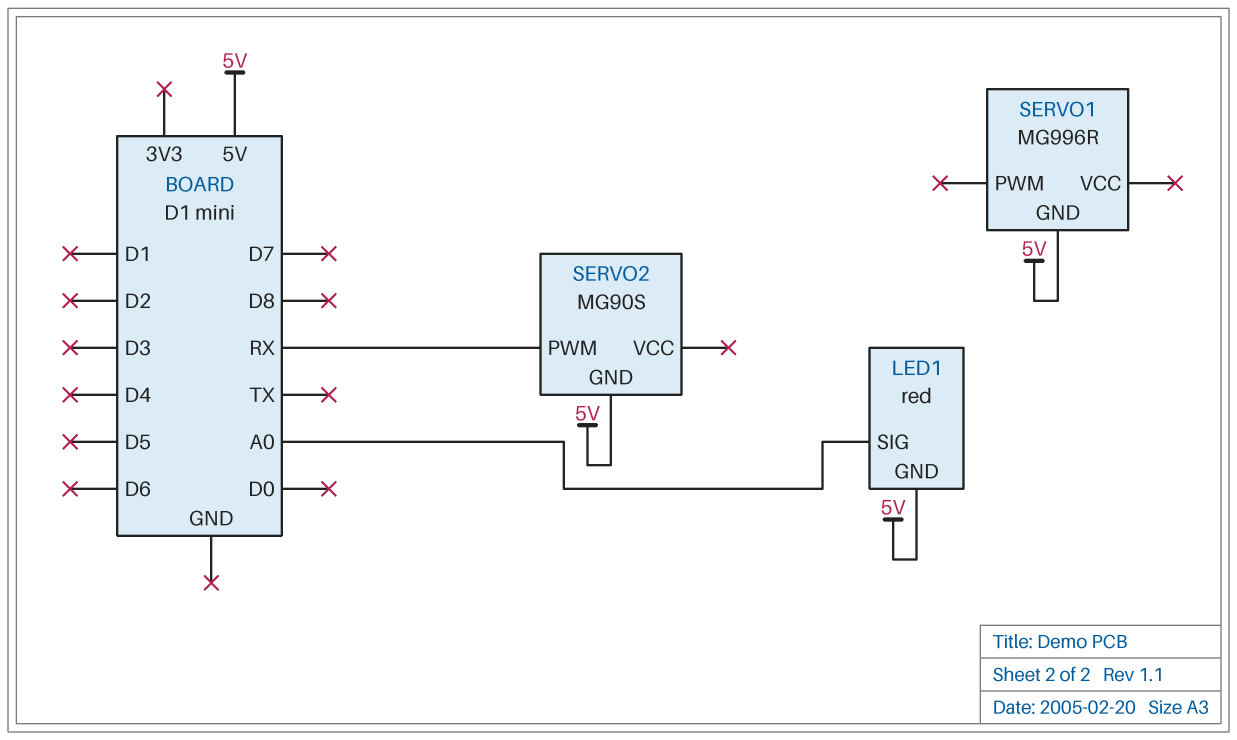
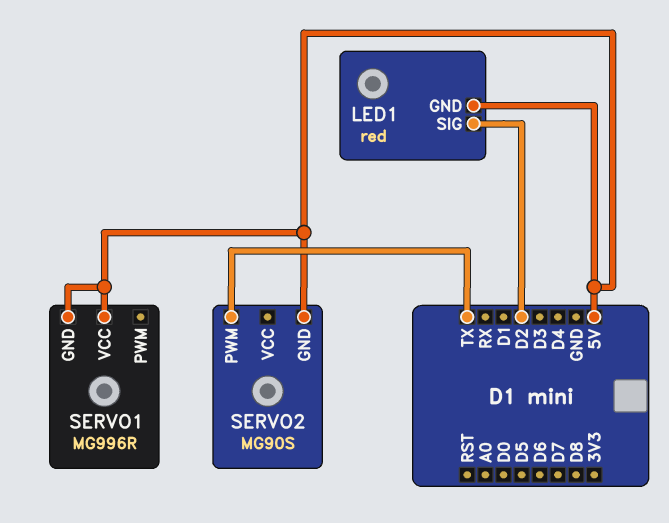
LED1 pin SIG: A0 -> D2
SERVO1 pin VCC: none -> 5V
SERVO2 pin PWM: RX -> TX

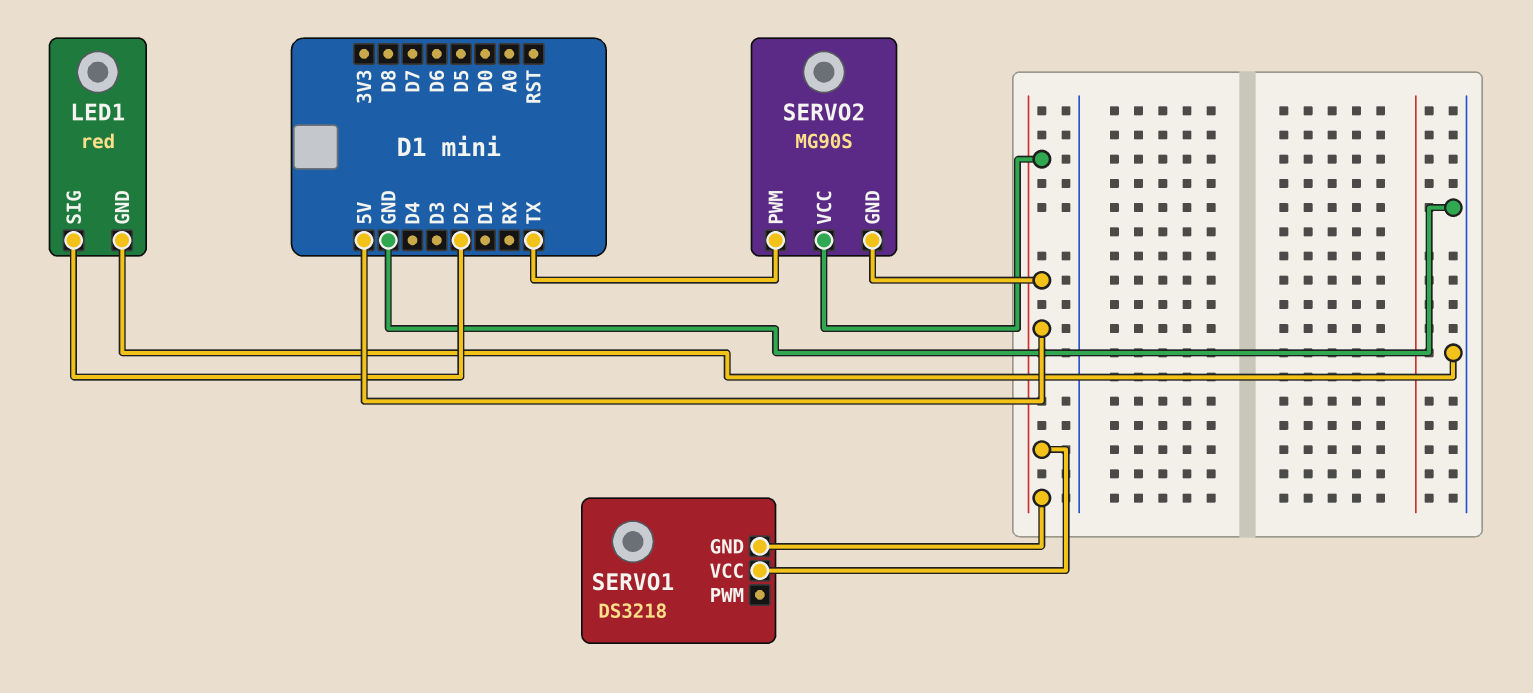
LED1 pin GND: 5V -> GND
SERVO1: MG996R -> DS3218
SERVO2 pin VCC: none -> 5V

